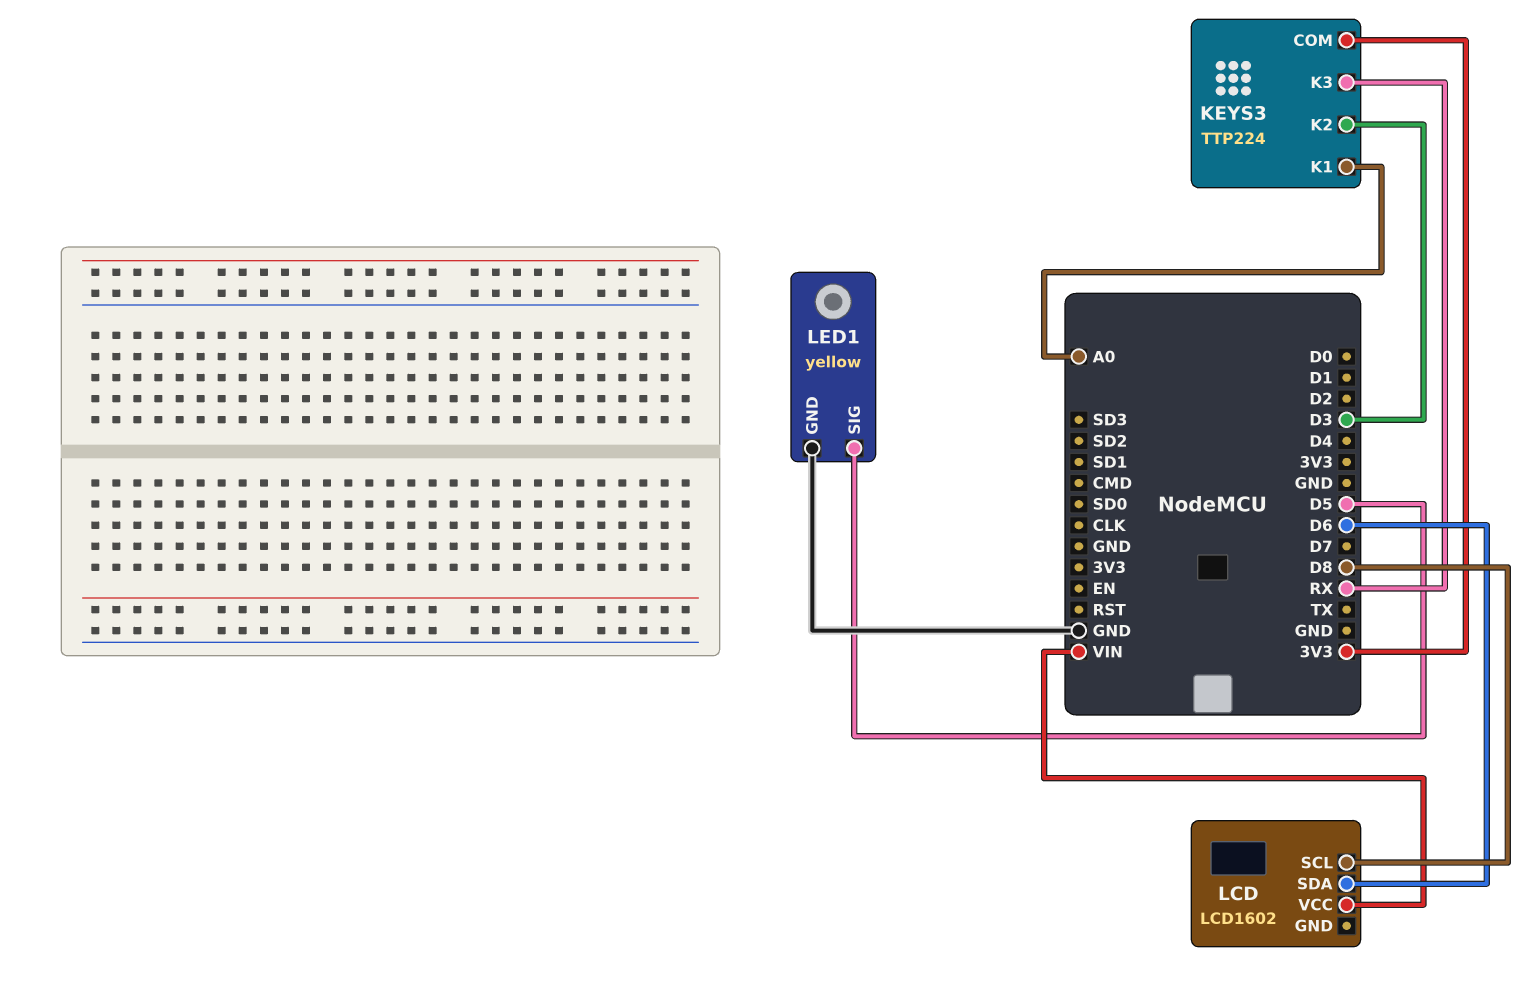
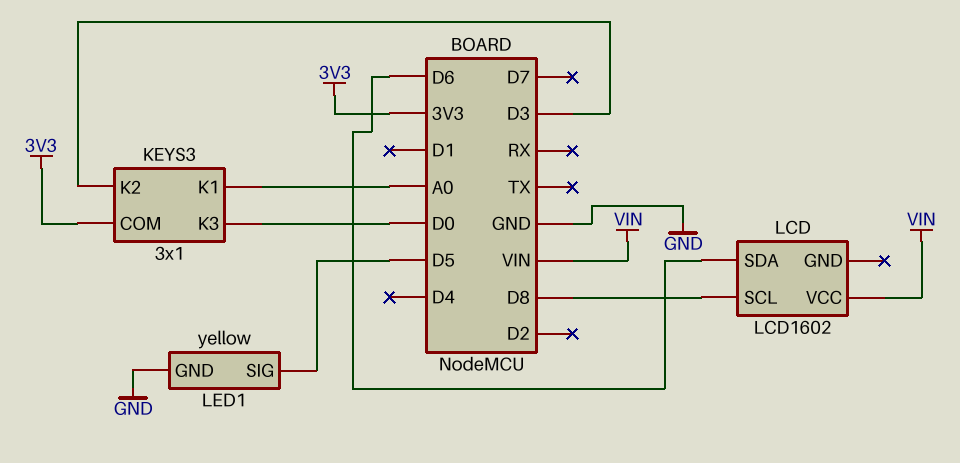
KEYS3: TTP224 -> 3x1
KEYS3 pin K3: RX -> D0

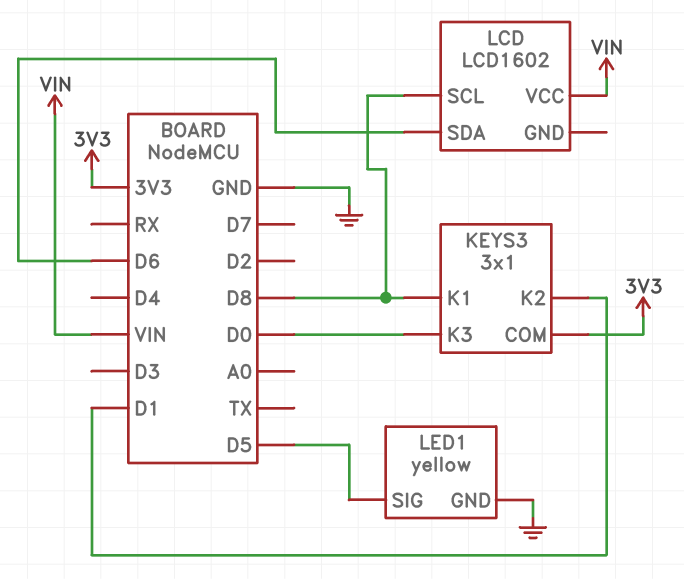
KEYS3 pin K1: A0 -> D8
KEYS3 pin K2: D3 -> D1

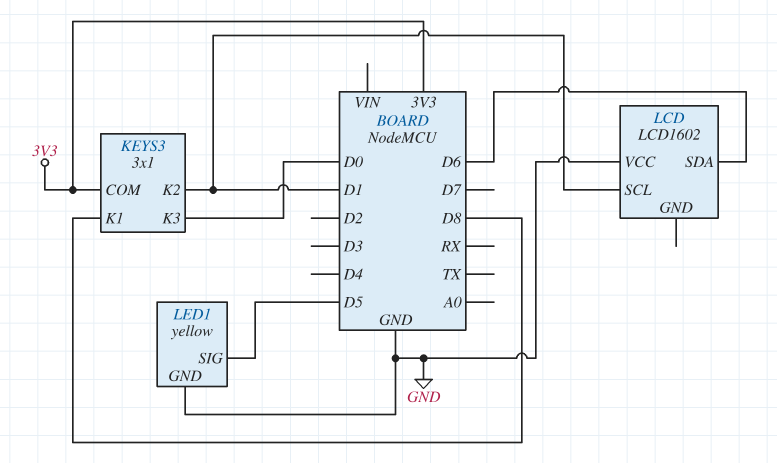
LCD pin SCL: D8 -> D1
LCD pin VCC: VIN -> GND

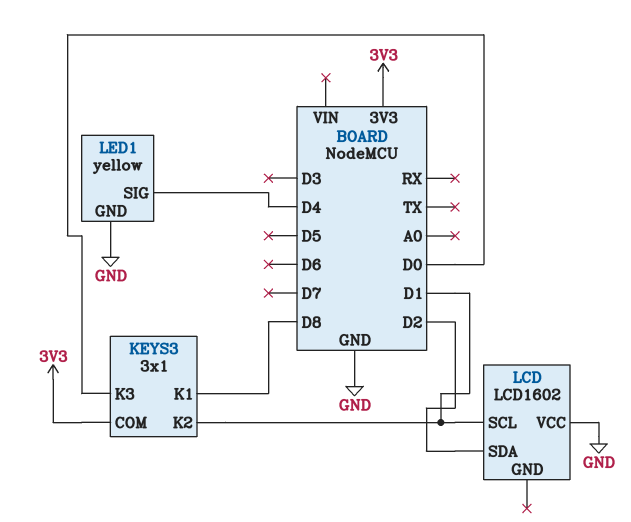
LCD pin SDA: D6 -> D2
LED1 pin SIG: D5 -> D4

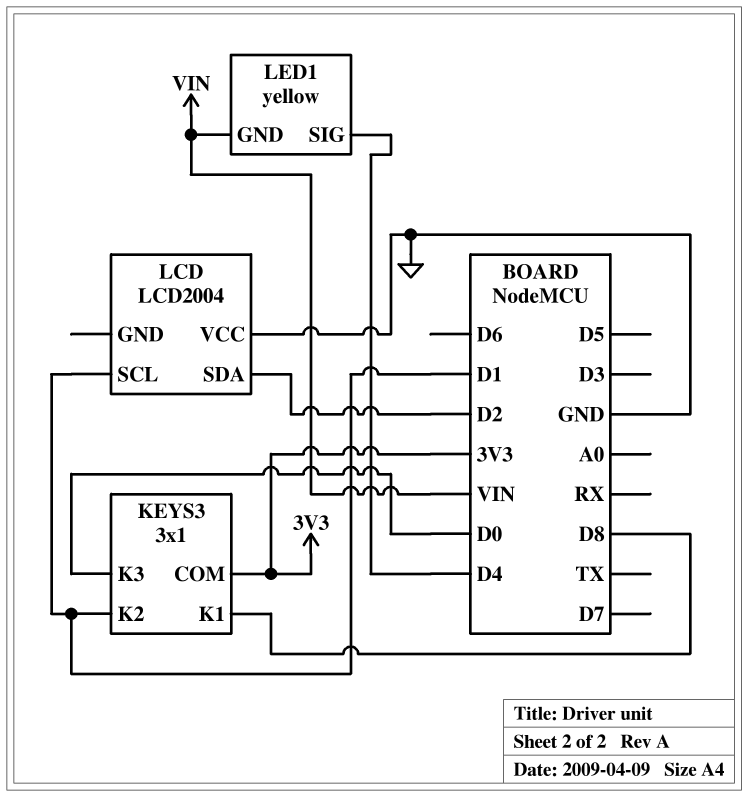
LCD: LCD1602 -> LCD2004
LED1 pin GND: GND -> VIN

